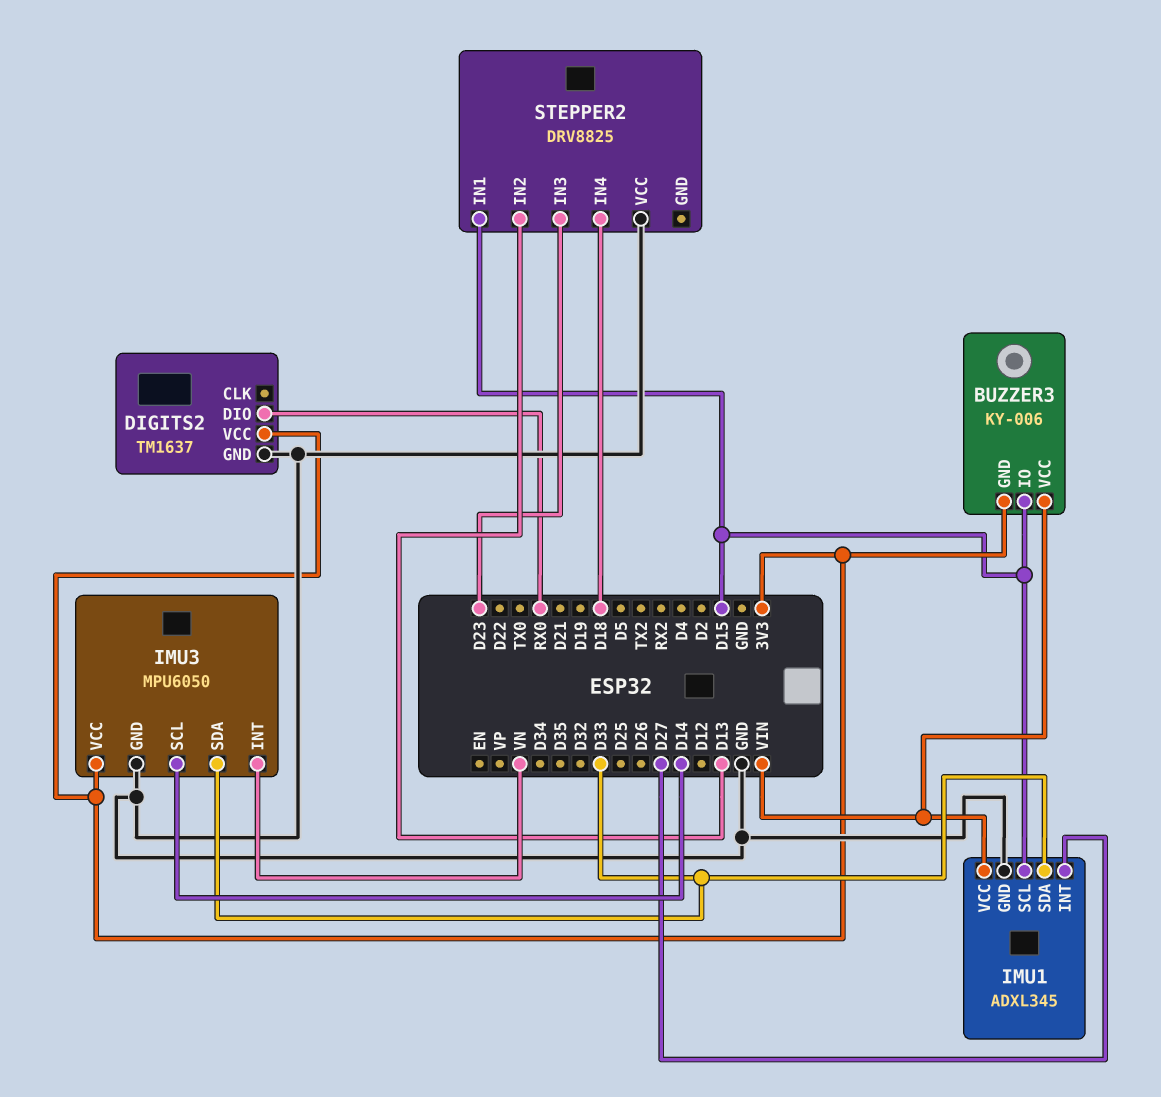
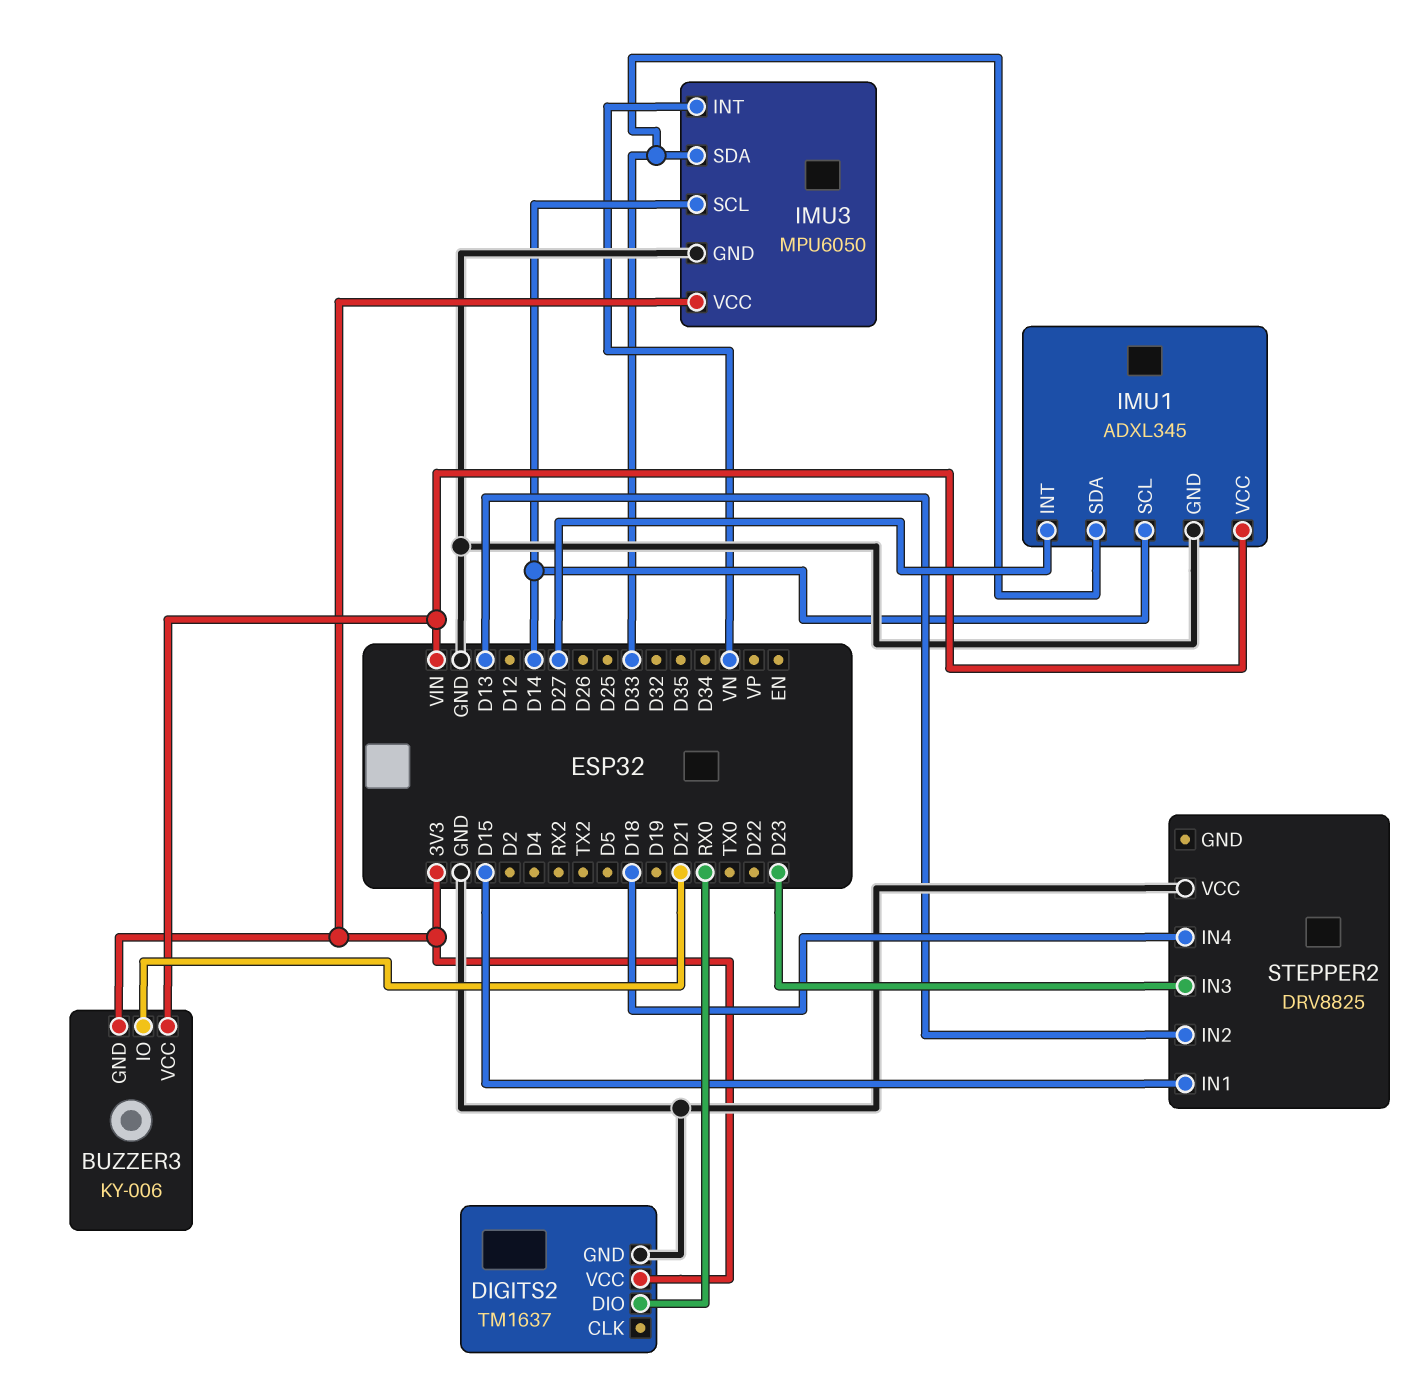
BUZZER3 pin IO: D15 -> D21
IMU1 pin SCL: D15 -> D14

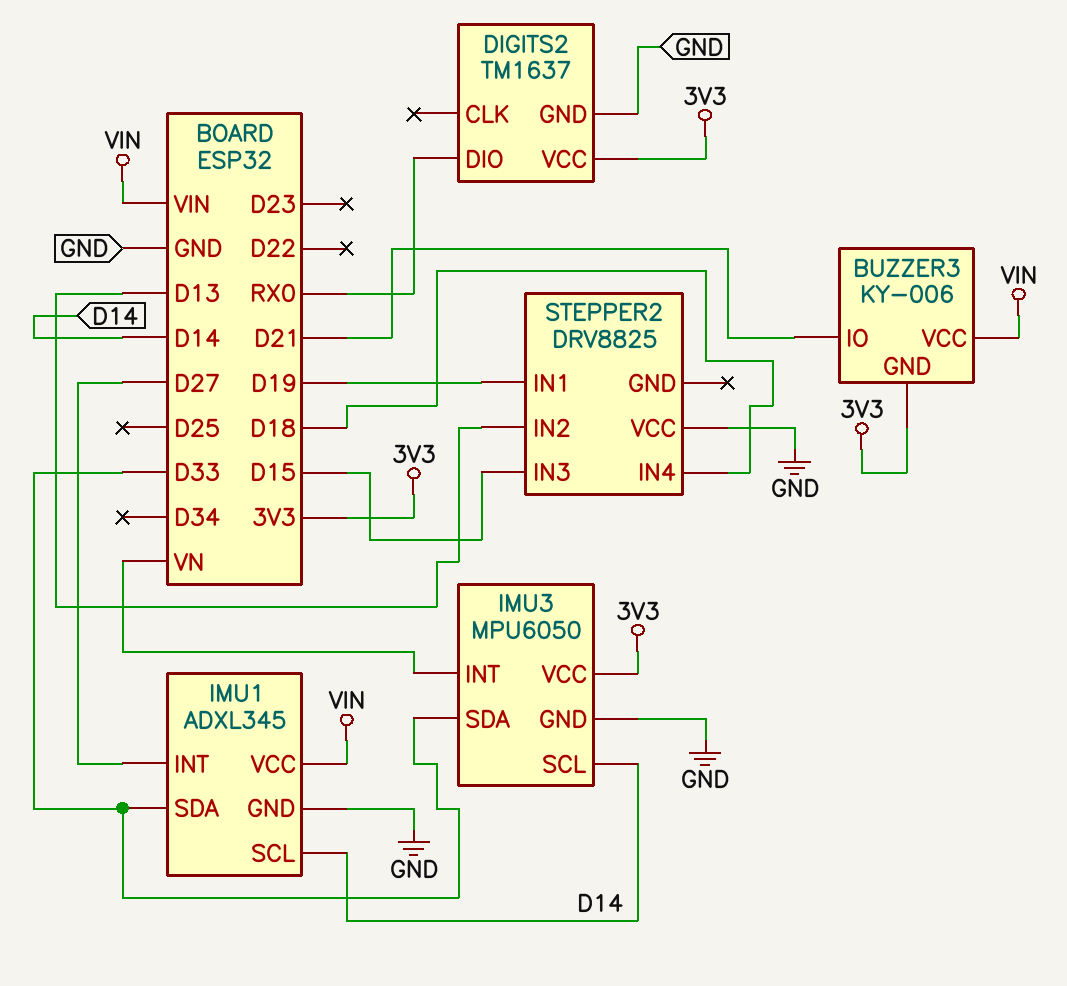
STEPPER2 pin IN1: D15 -> D19
STEPPER2 pin IN3: D23 -> D15

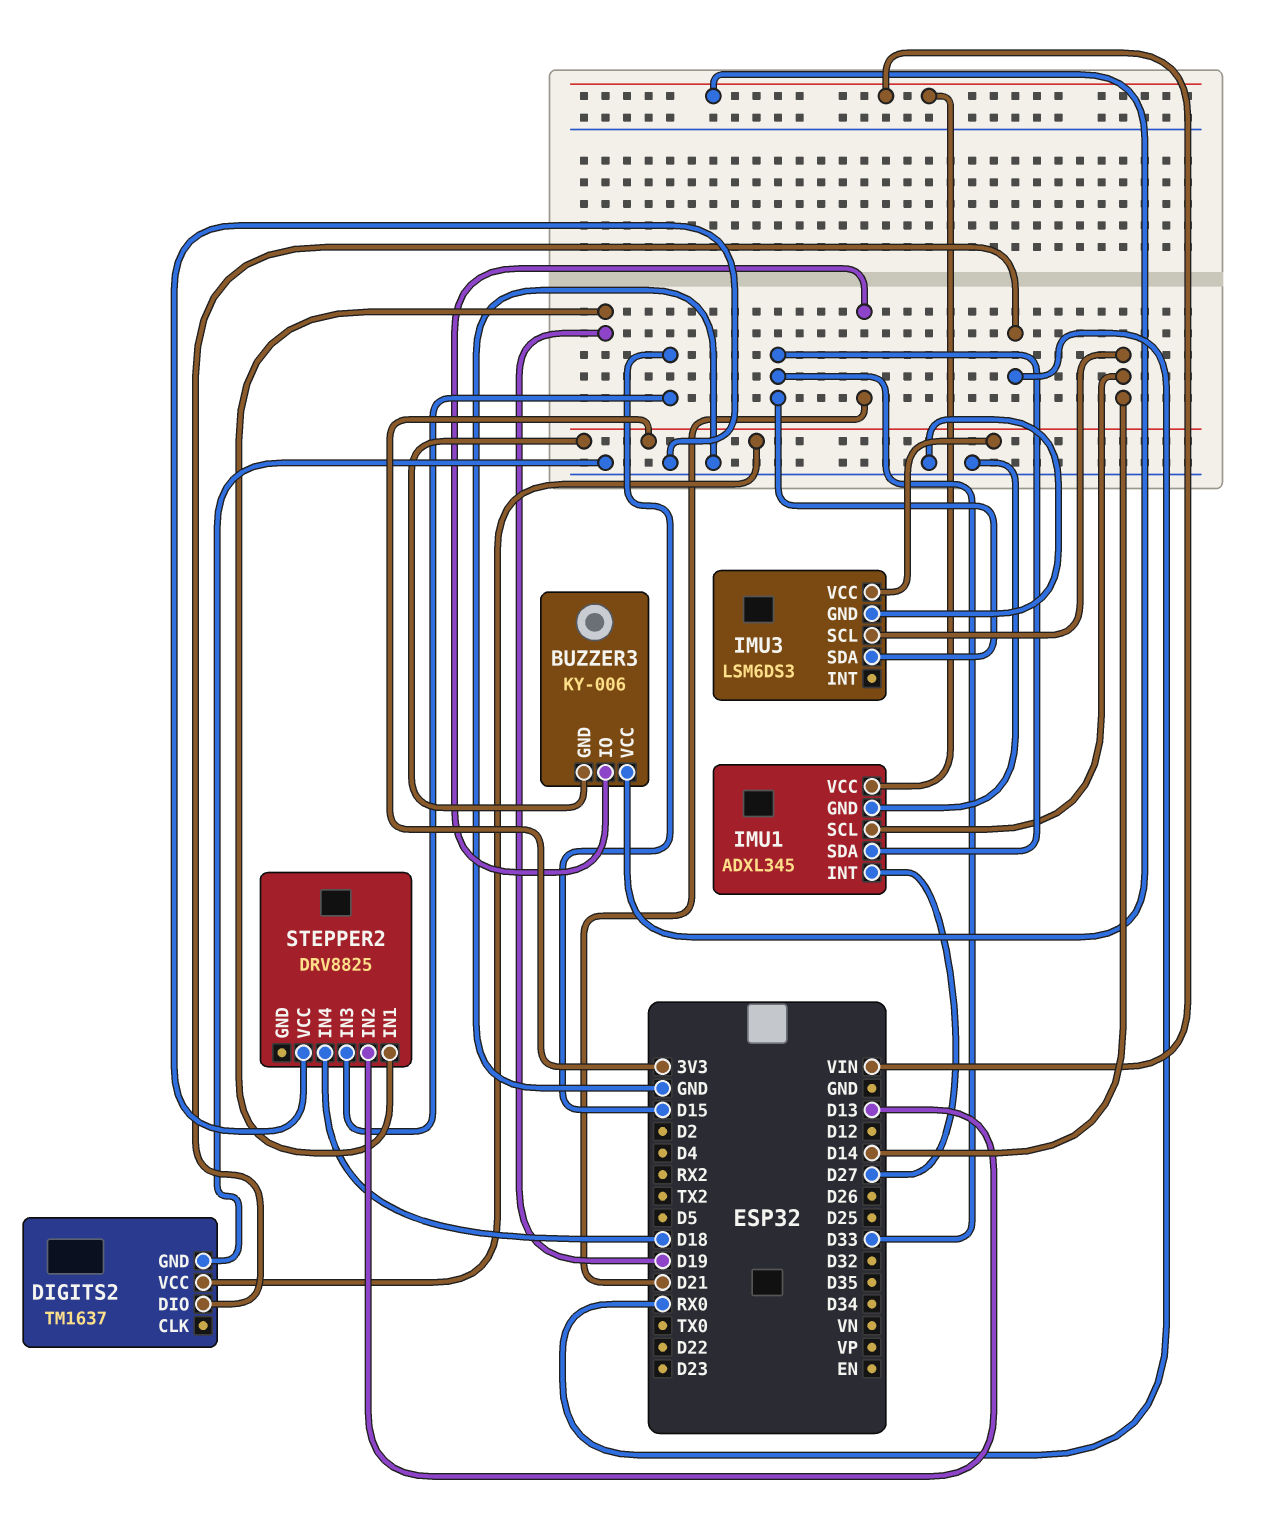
IMU3: MPU6050 -> LSM6DS3
IMU3 pin INT: VN -> none

